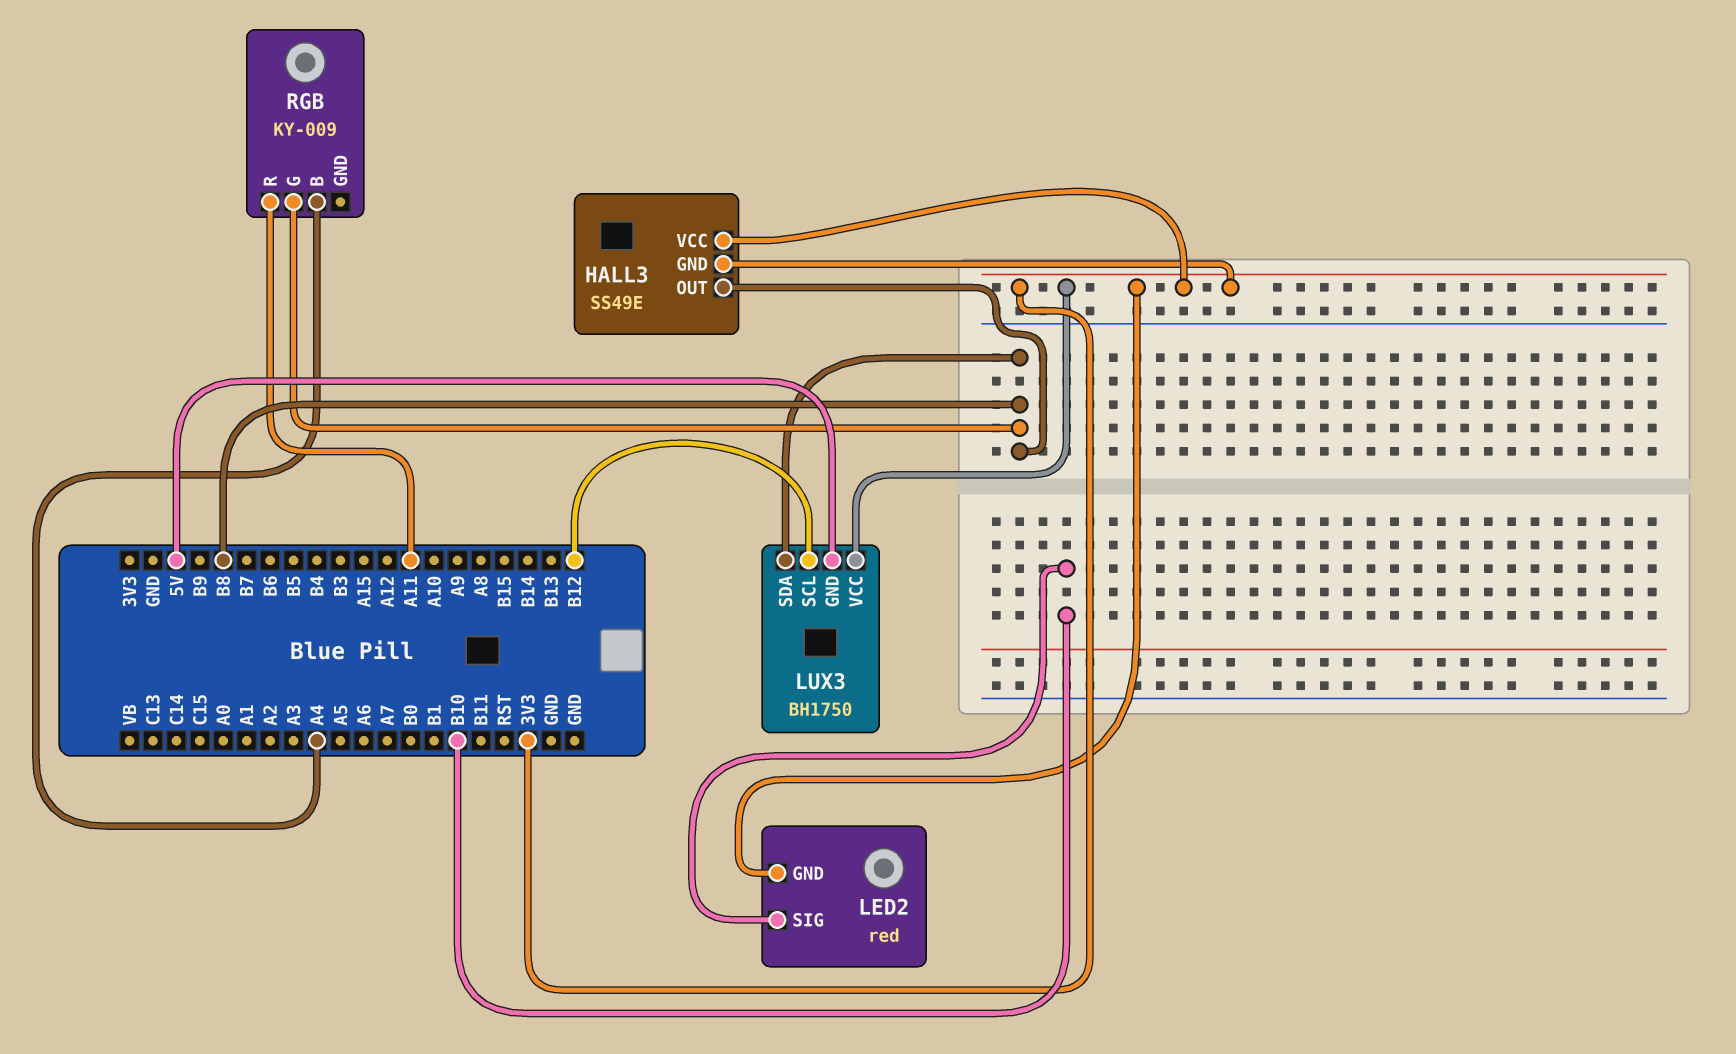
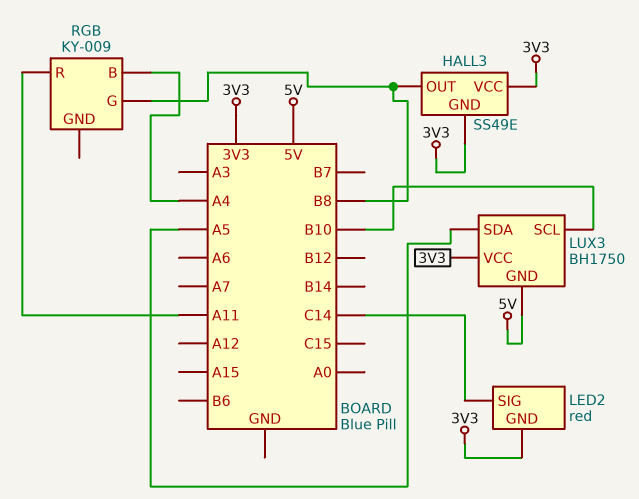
LED2 pin SIG: B10 -> C14
LUX3 pin SCL: B12 -> B10
LUX3 pin SDA: B8 -> A5

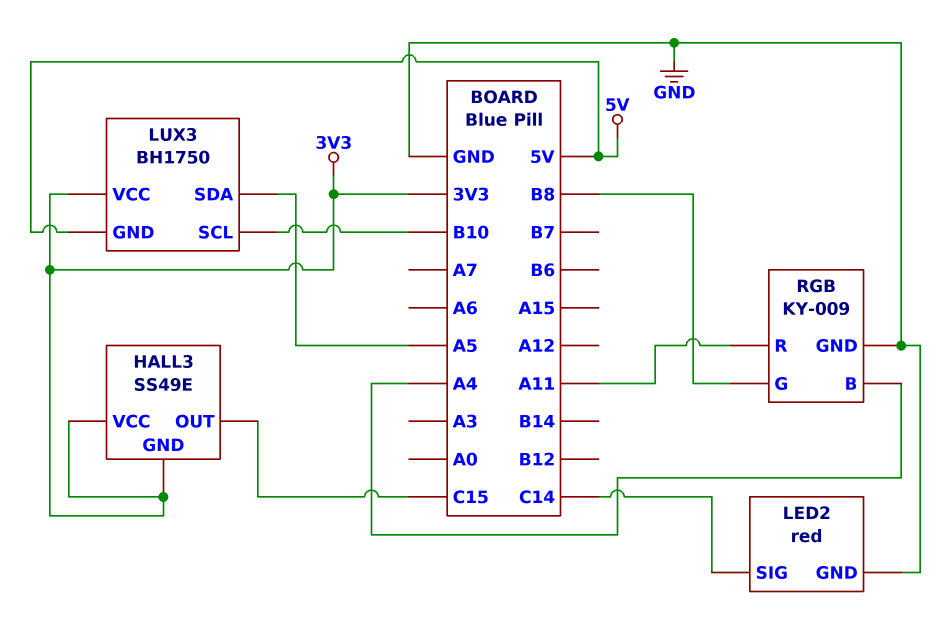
HALL3 pin OUT: B8 -> C15
LED2 pin GND: 3V3 -> GND
RGB pin GND: none -> GND

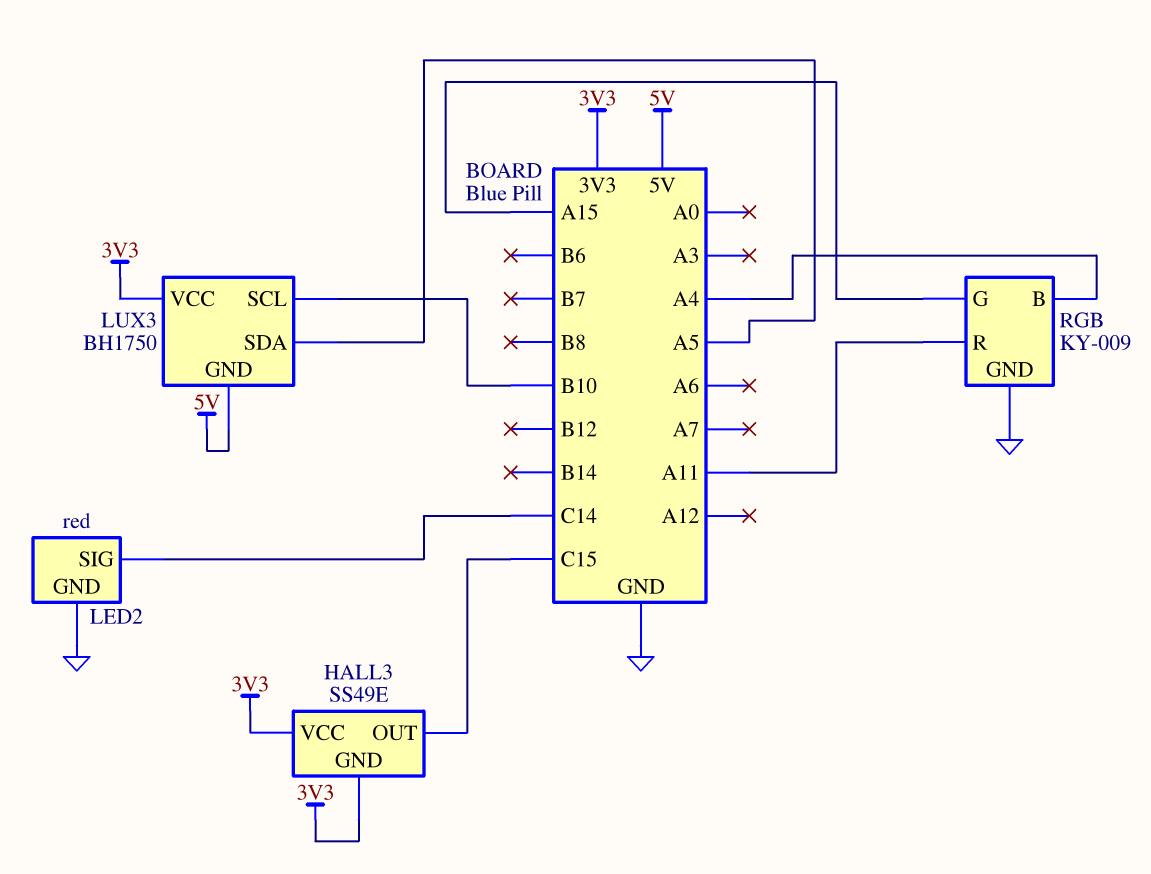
RGB pin G: B8 -> A15

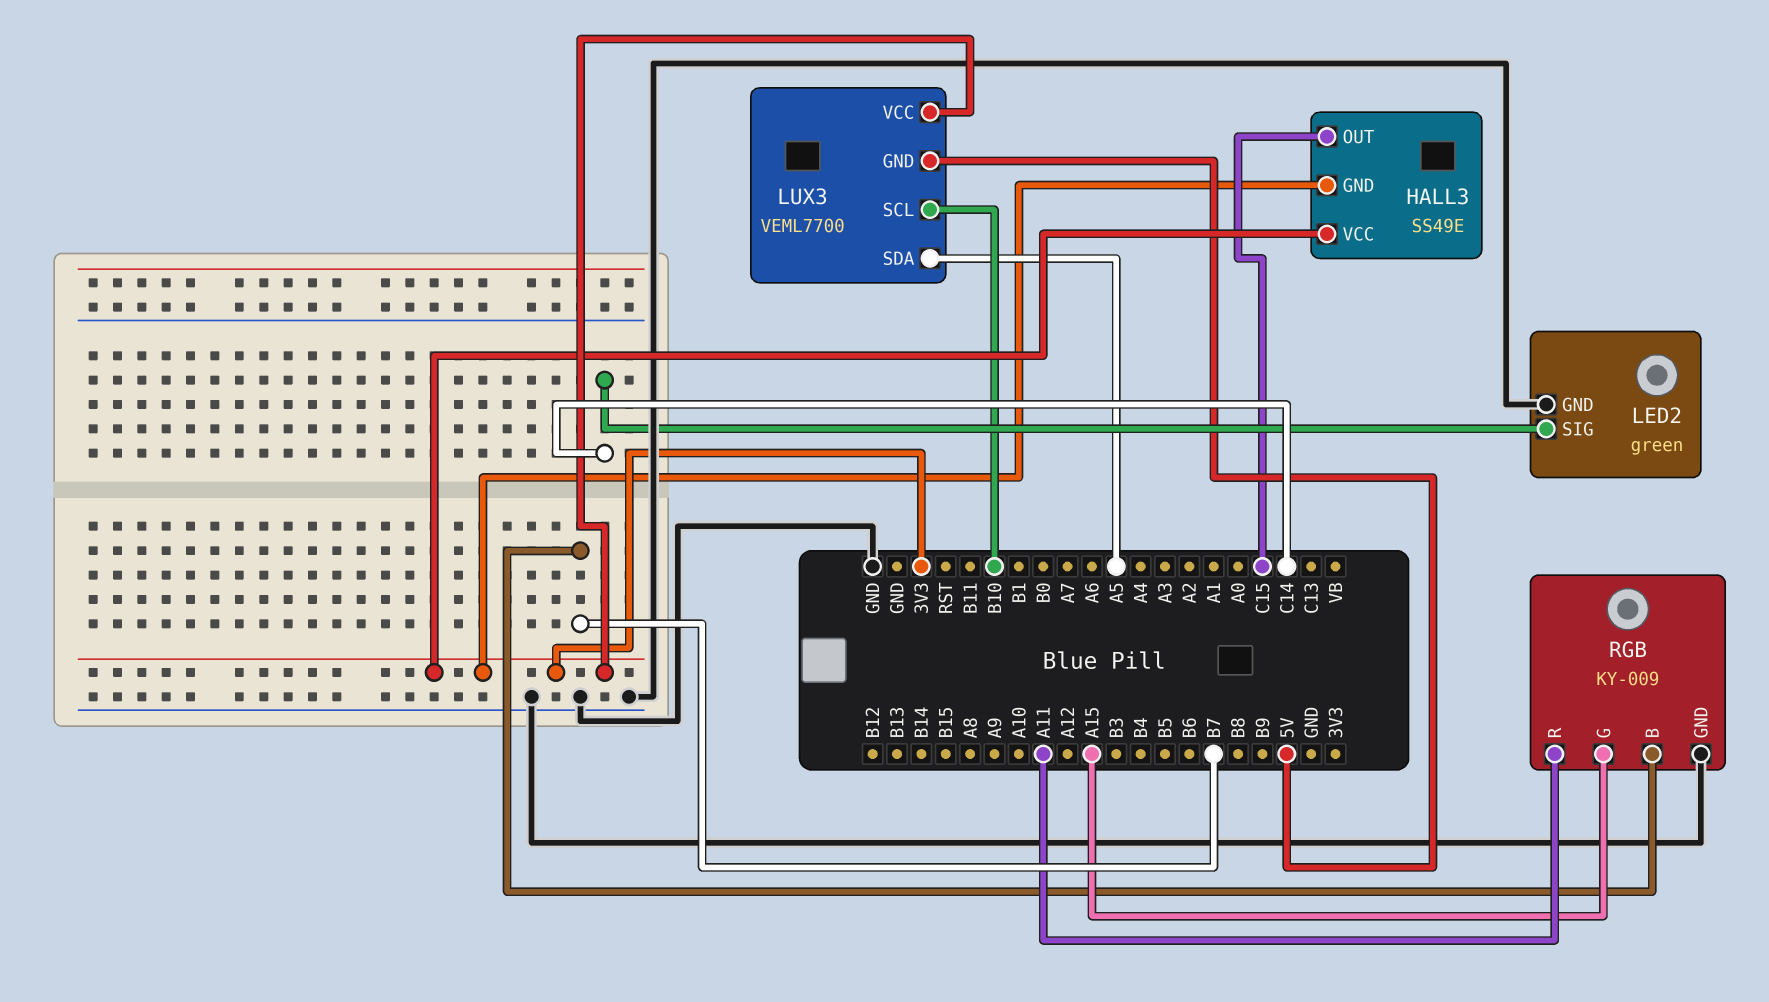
LED2: red -> green
LUX3: BH1750 -> VEML7700
RGB pin B: A4 -> B7

